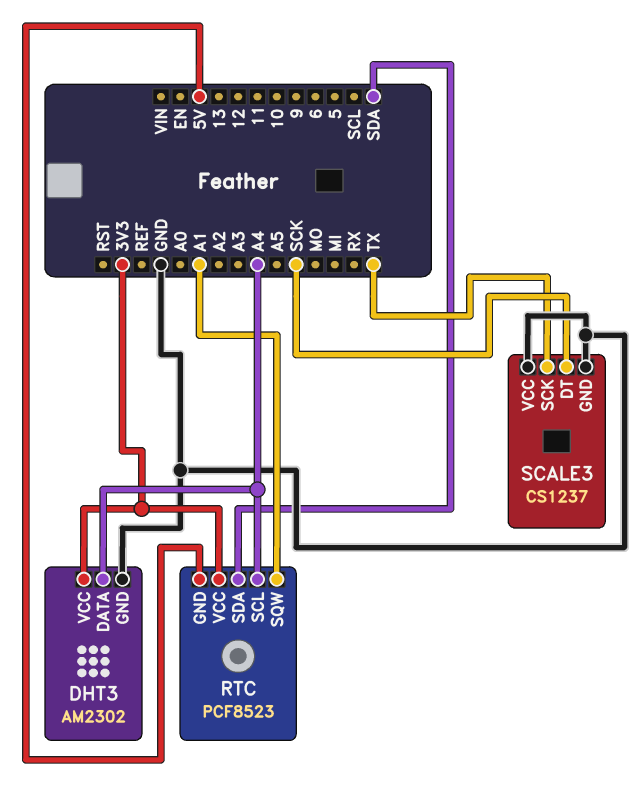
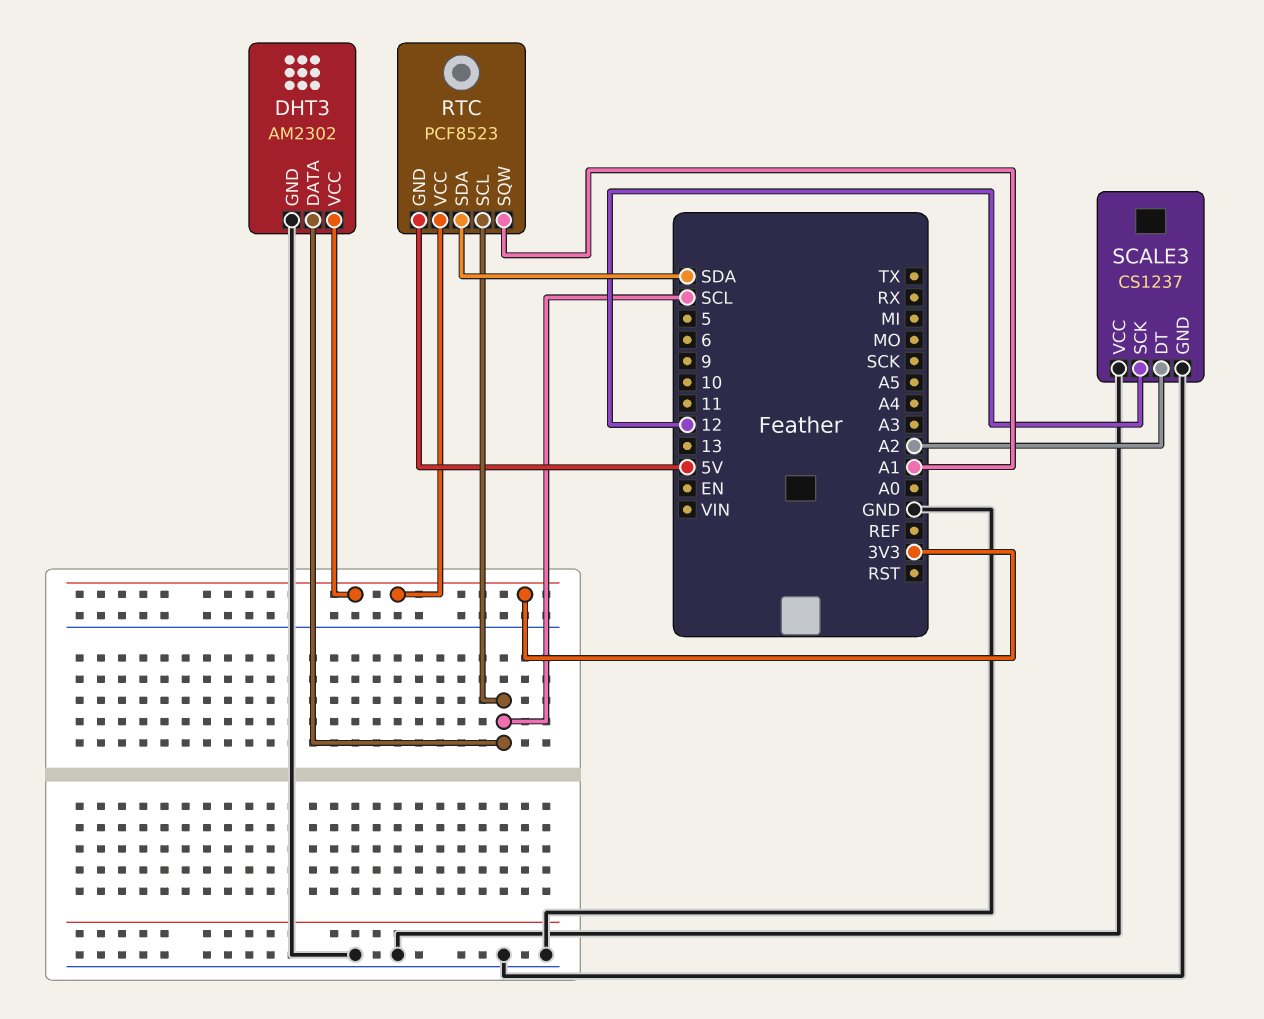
DHT3 pin DATA: A4 -> SCL
RTC pin SCL: A4 -> SCL
SCALE3 pin DT: SCK -> A2
SCALE3 pin SCK: TX -> 12

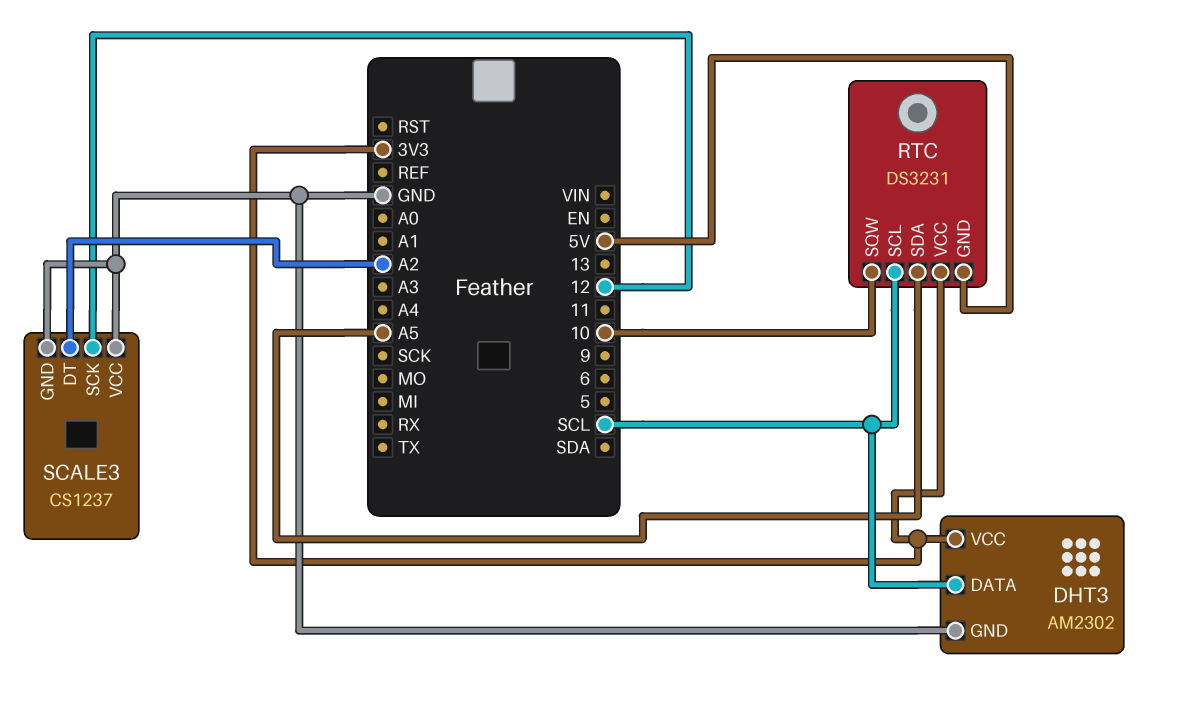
RTC: PCF8523 -> DS3231
RTC pin SDA: SDA -> A5
RTC pin SQW: A1 -> 10

